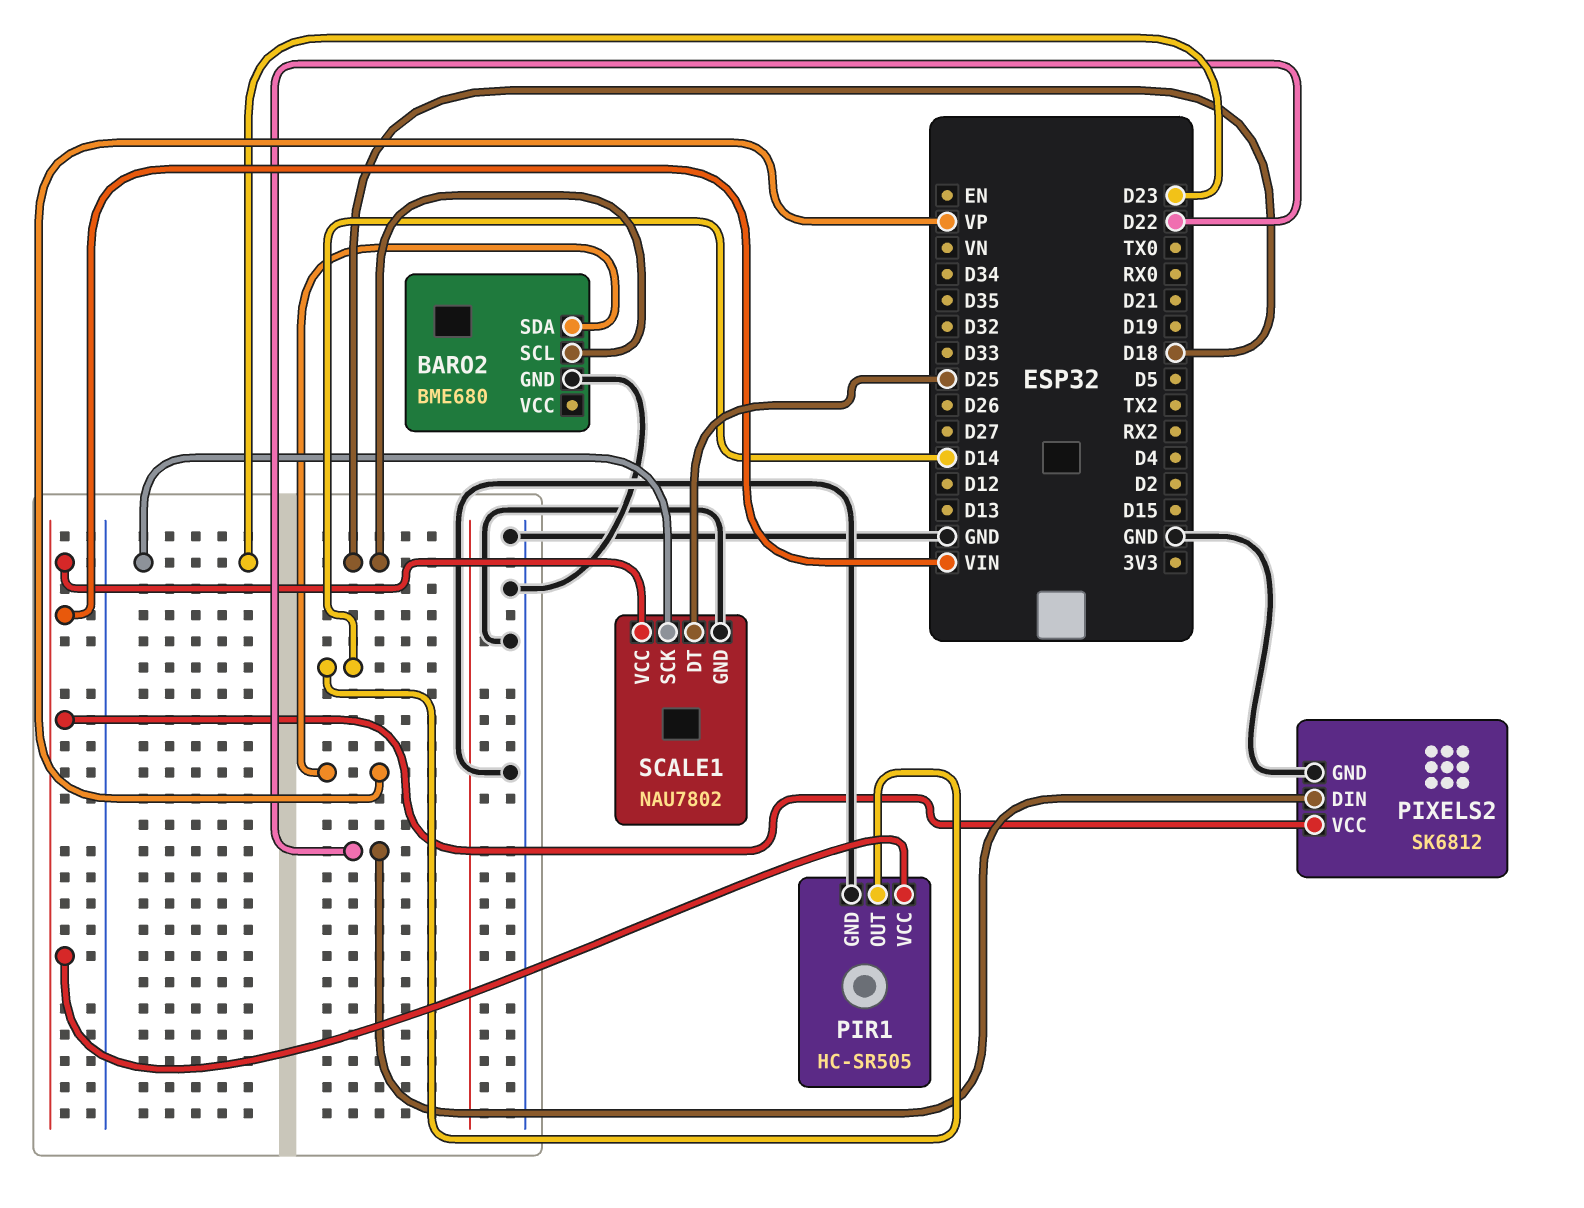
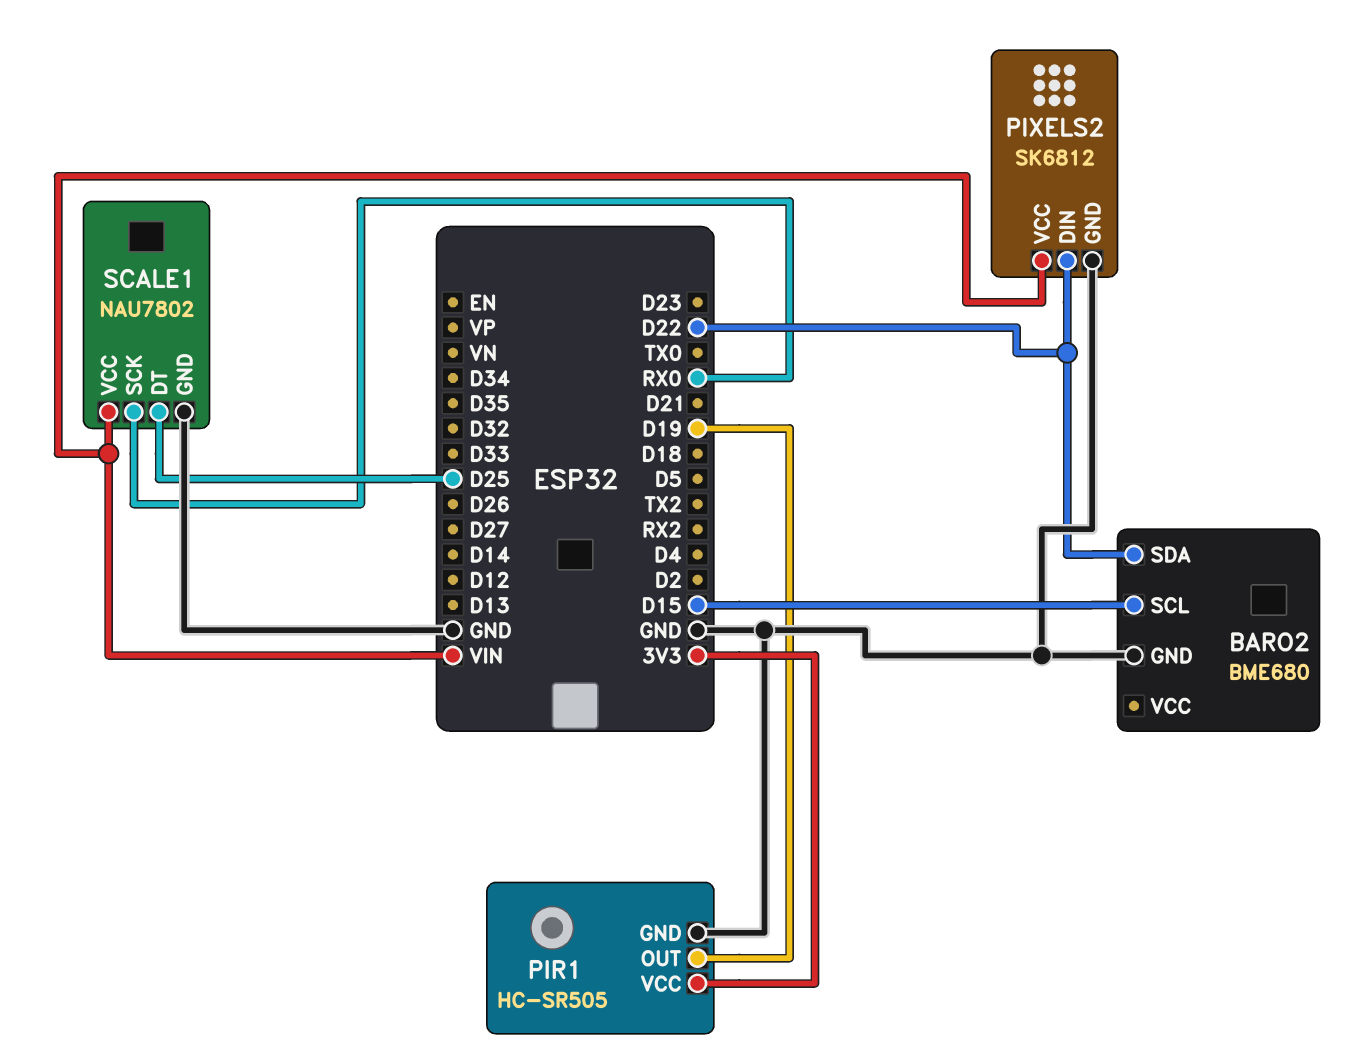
BARO2 pin SCL: D18 -> D15
BARO2 pin SDA: VP -> D22
PIR1 pin OUT: D14 -> D19
PIR1 pin VCC: VIN -> 3V3
SCALE1 pin SCK: D23 -> RX0

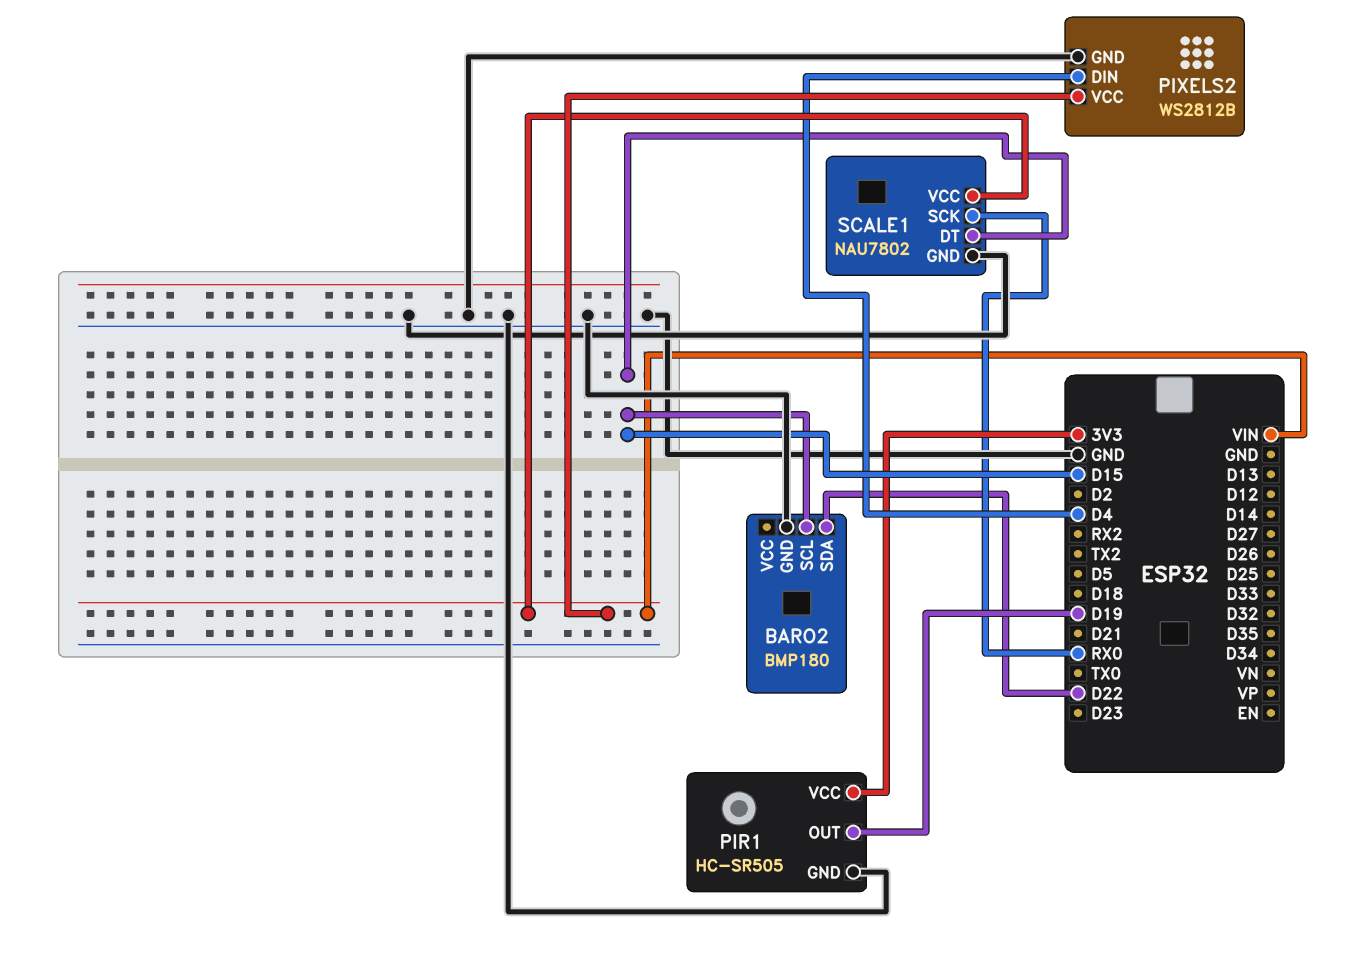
BARO2: BME680 -> BMP180
PIXELS2: SK6812 -> WS2812B
PIXELS2 pin DIN: D22 -> D4
SCALE1 pin DT: D25 -> D15

